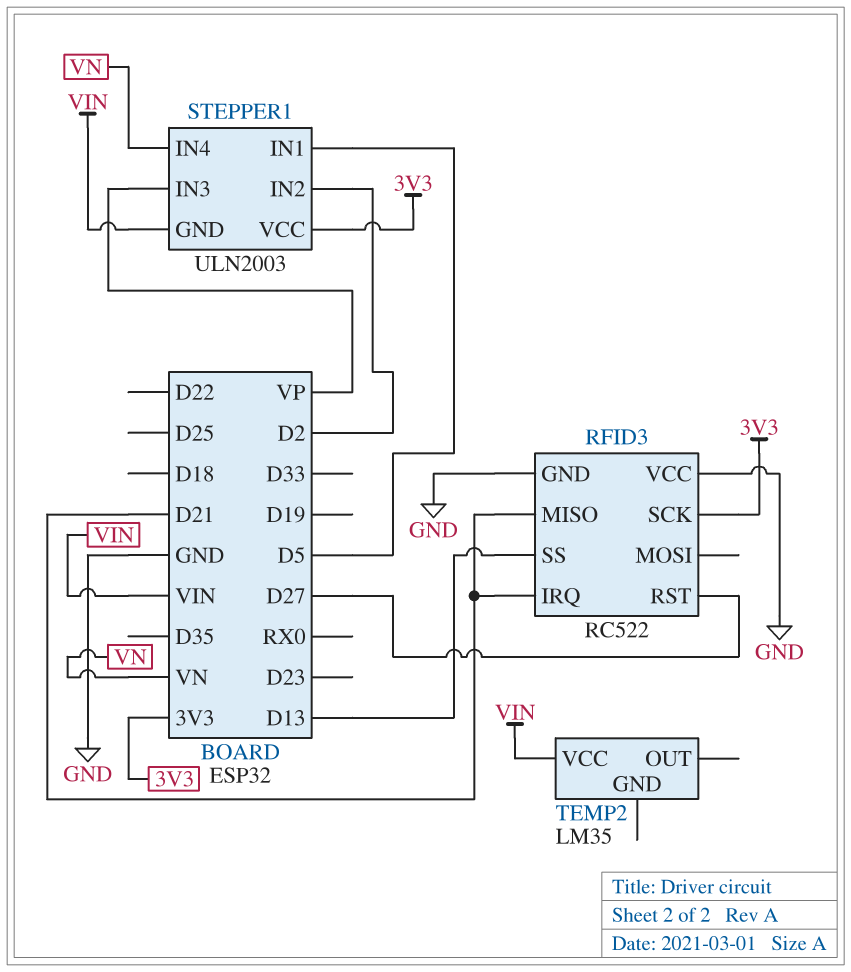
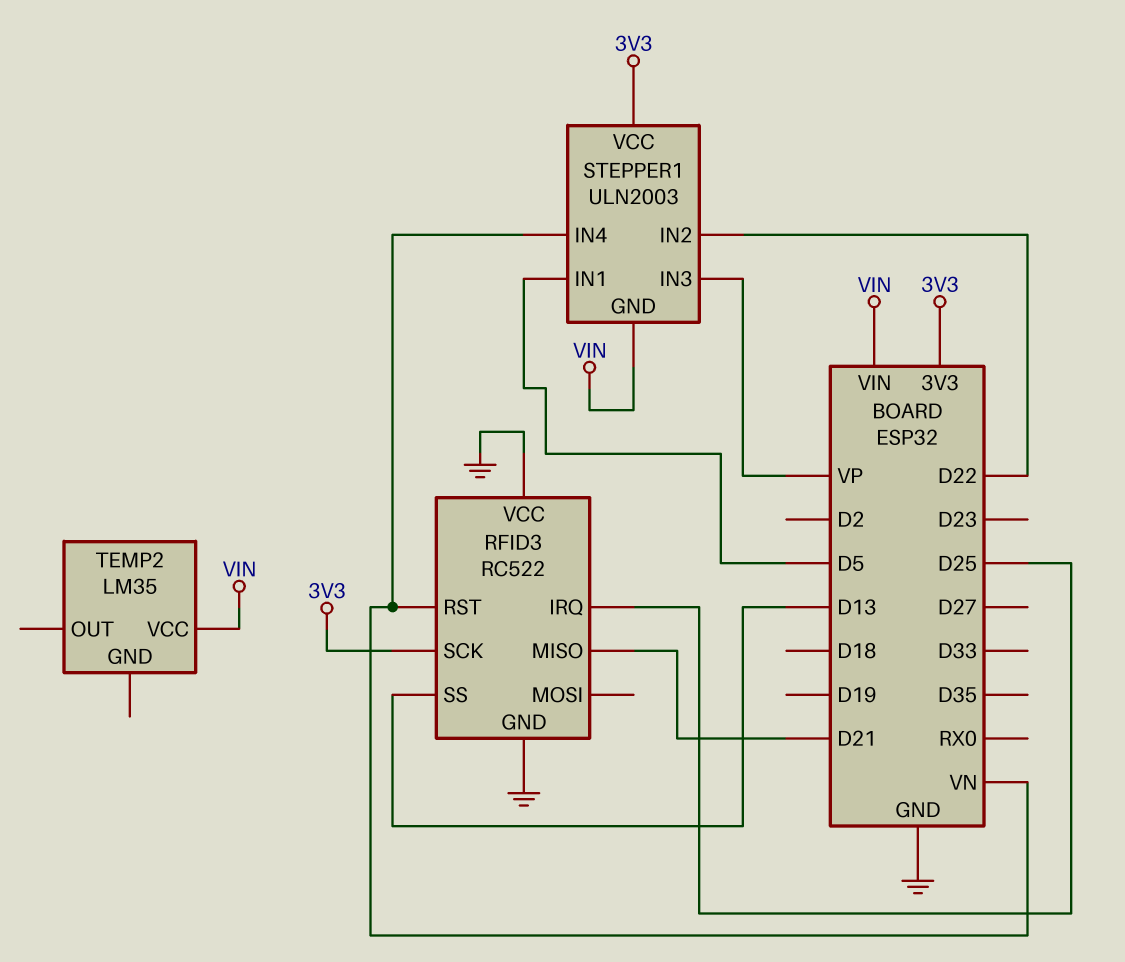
RFID3 pin IRQ: D21 -> D25
RFID3 pin RST: D27 -> VN
STEPPER1 pin IN2: D2 -> D22

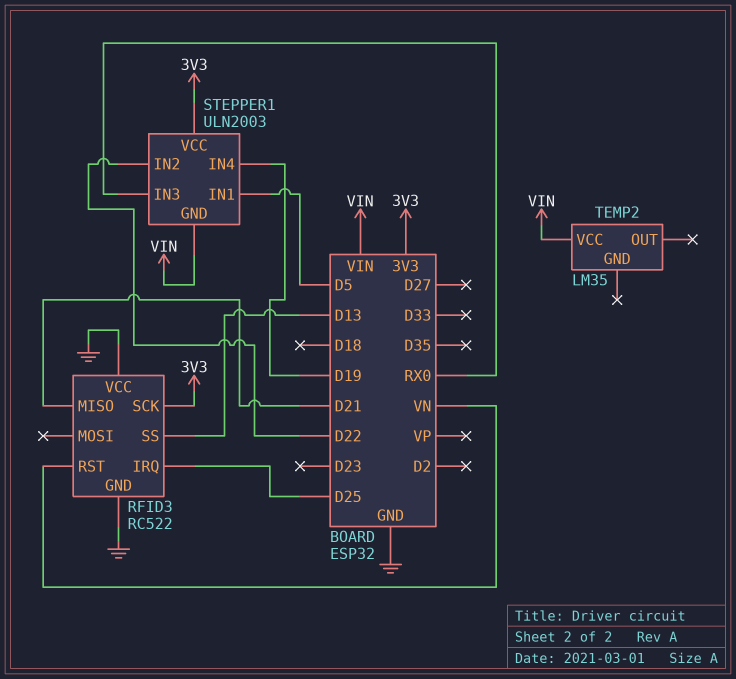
STEPPER1 pin IN3: VP -> RX0
STEPPER1 pin IN4: VN -> D19

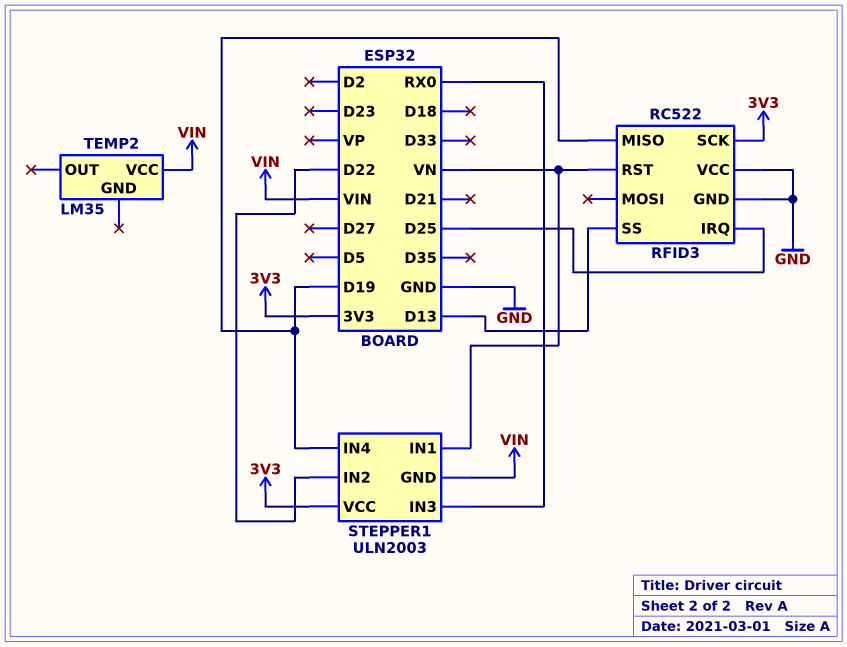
RFID3 pin MISO: D21 -> D19
STEPPER1 pin IN1: D5 -> VN

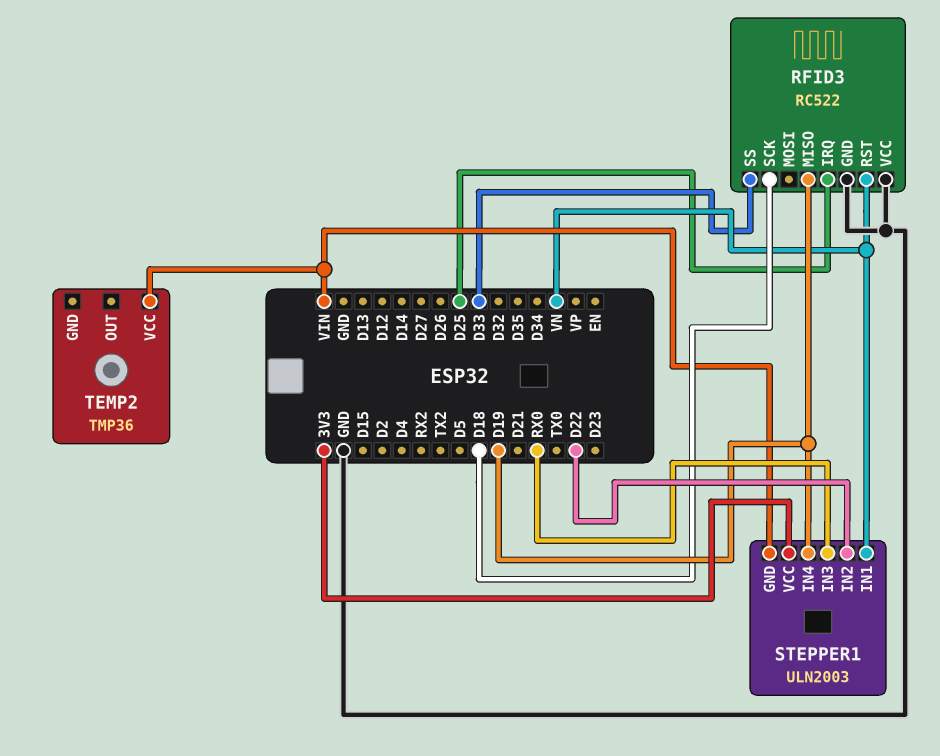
RFID3 pin SCK: 3V3 -> D18
RFID3 pin SS: D13 -> D33
TEMP2: LM35 -> TMP36

